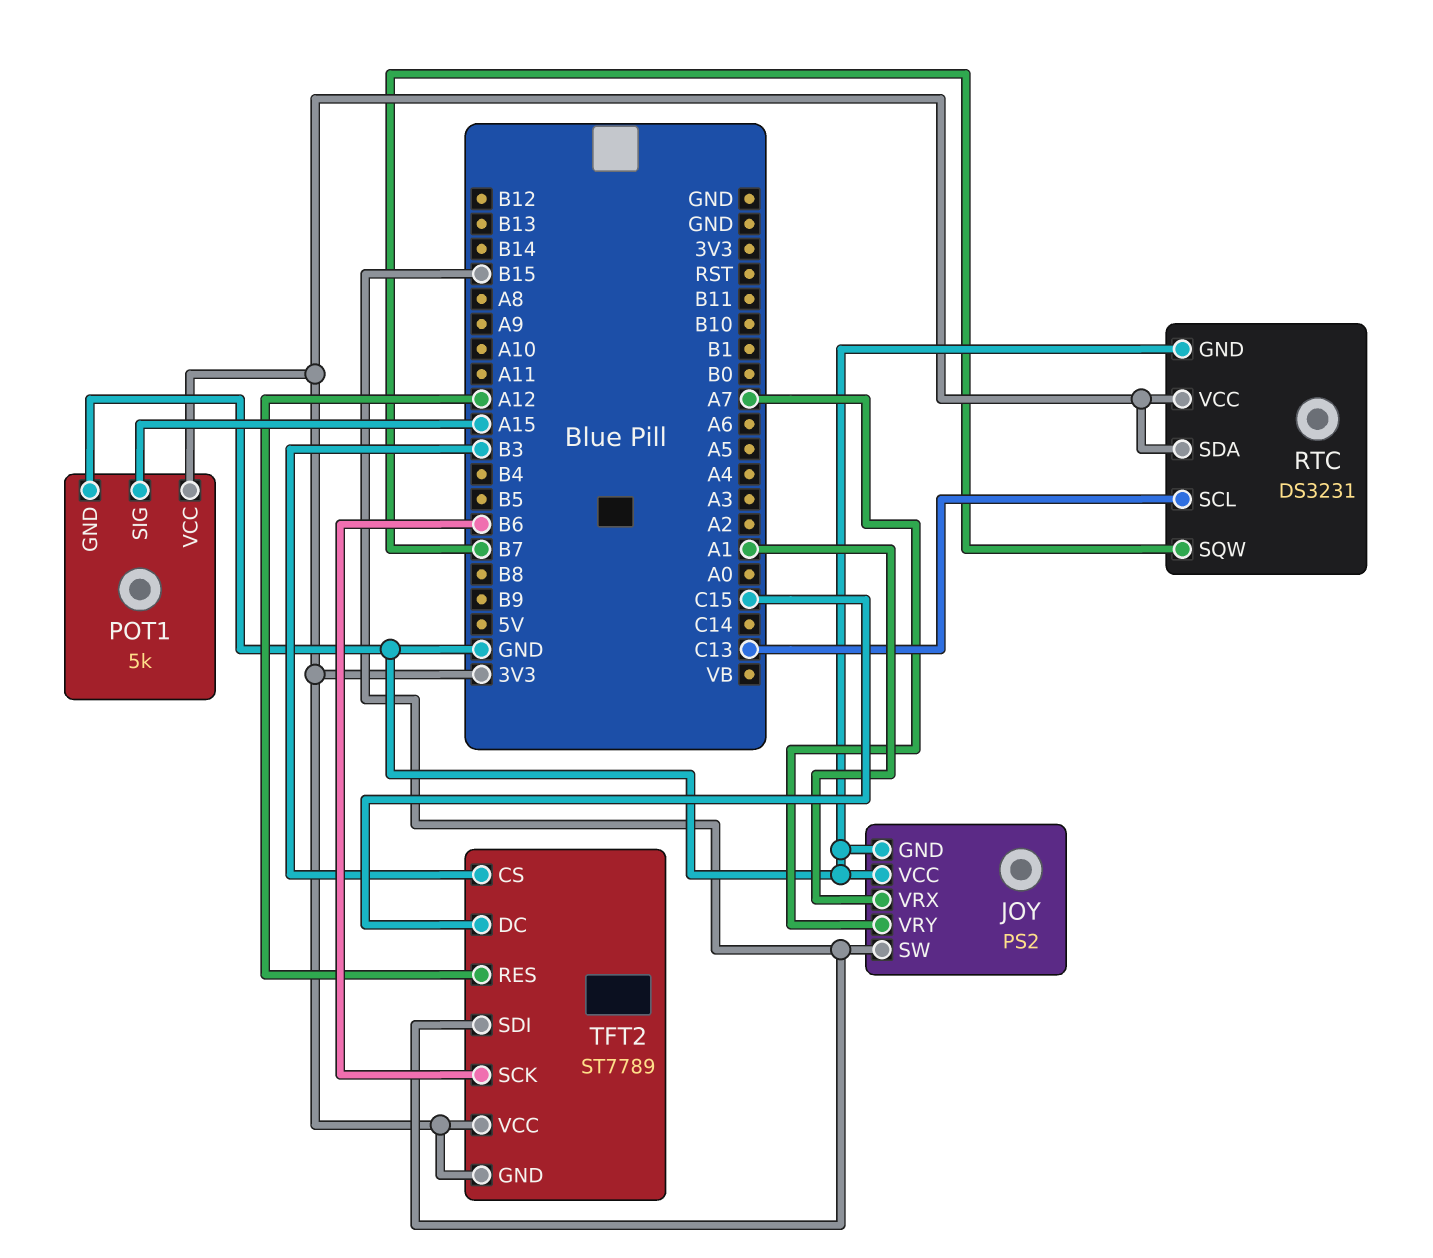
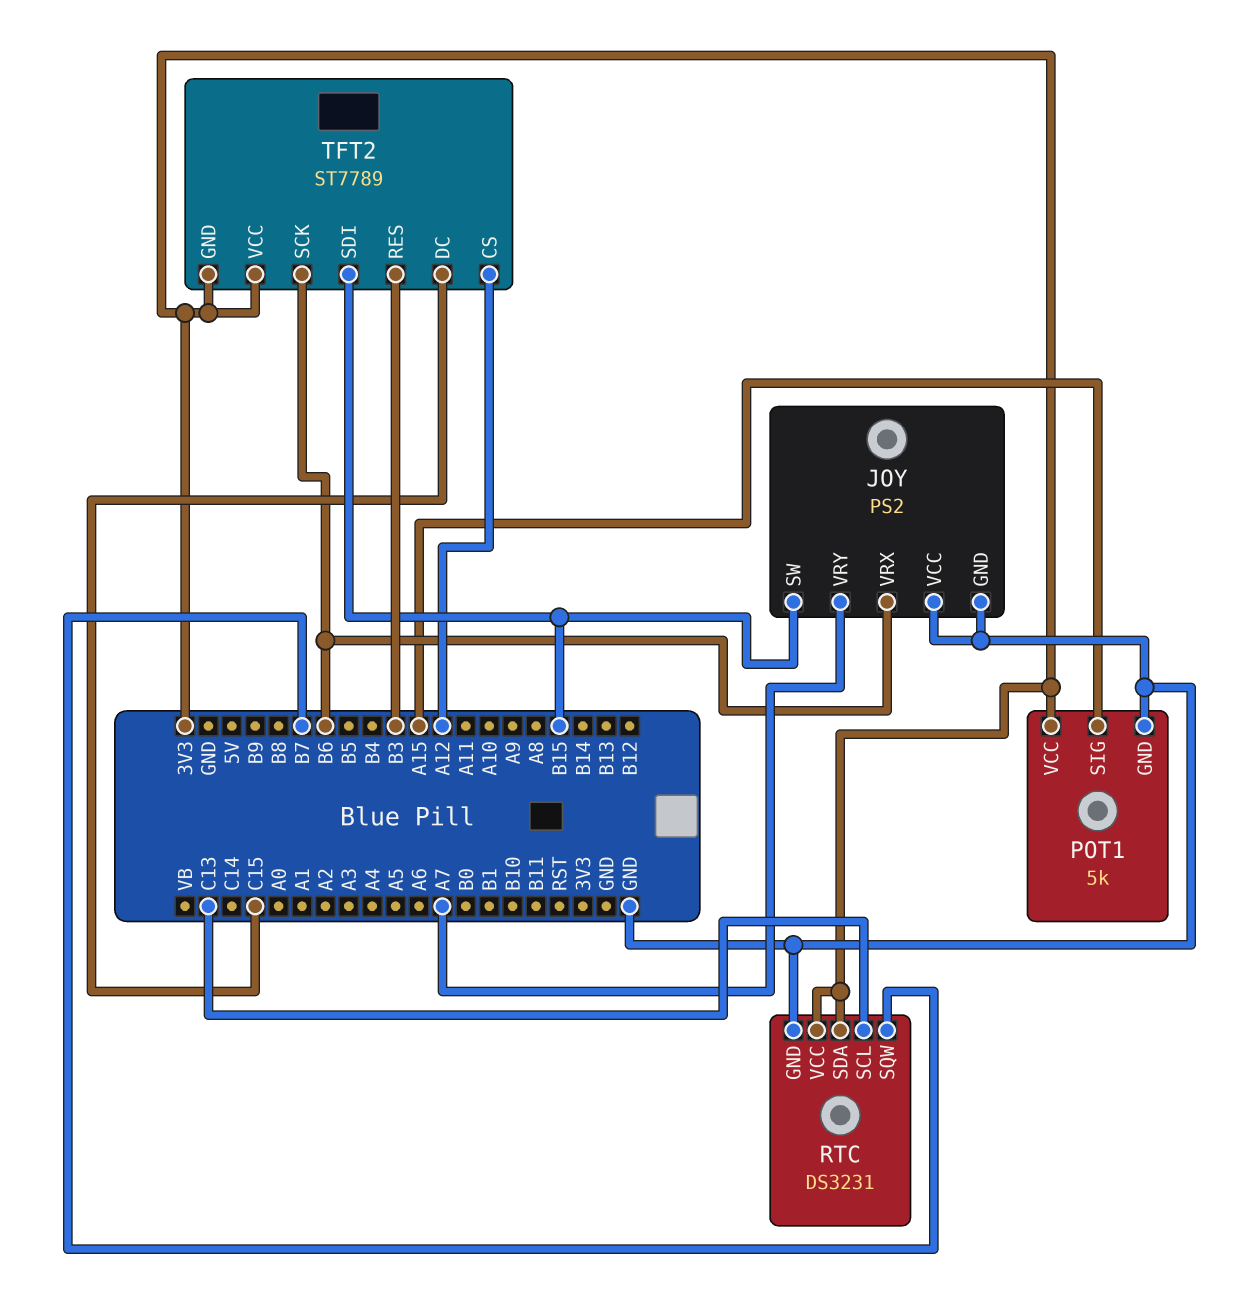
JOY pin VRX: A1 -> B6
TFT2 pin CS: B3 -> A12
TFT2 pin RES: A12 -> B3

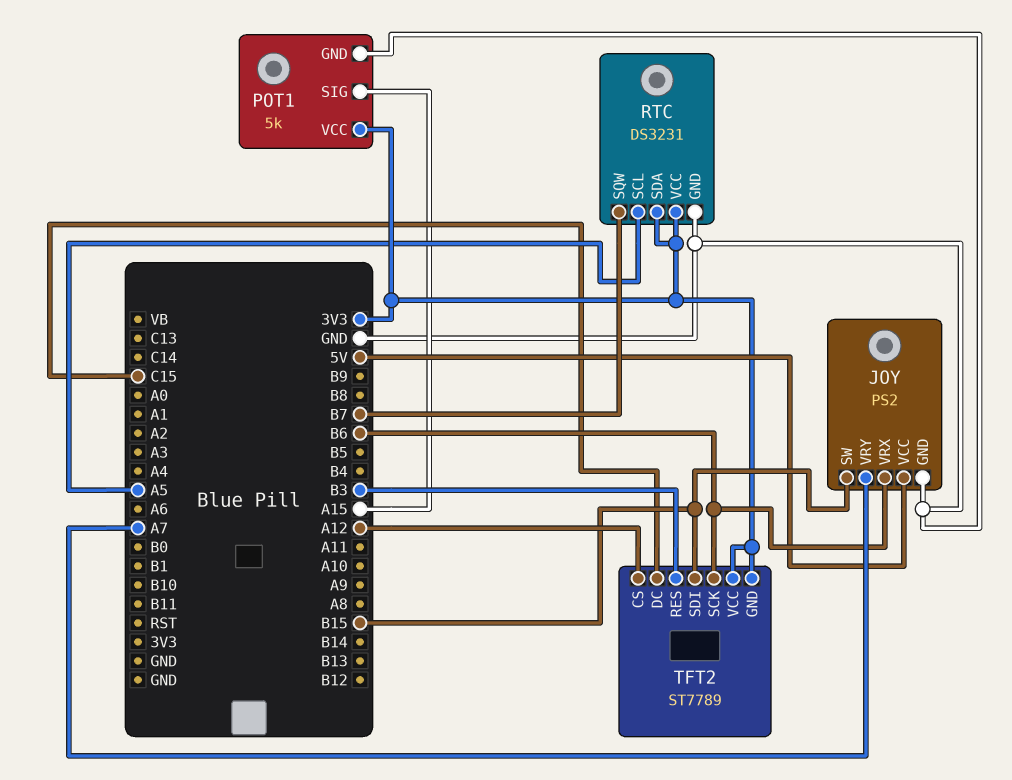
JOY pin VCC: GND -> 5V
RTC pin SCL: C13 -> A5

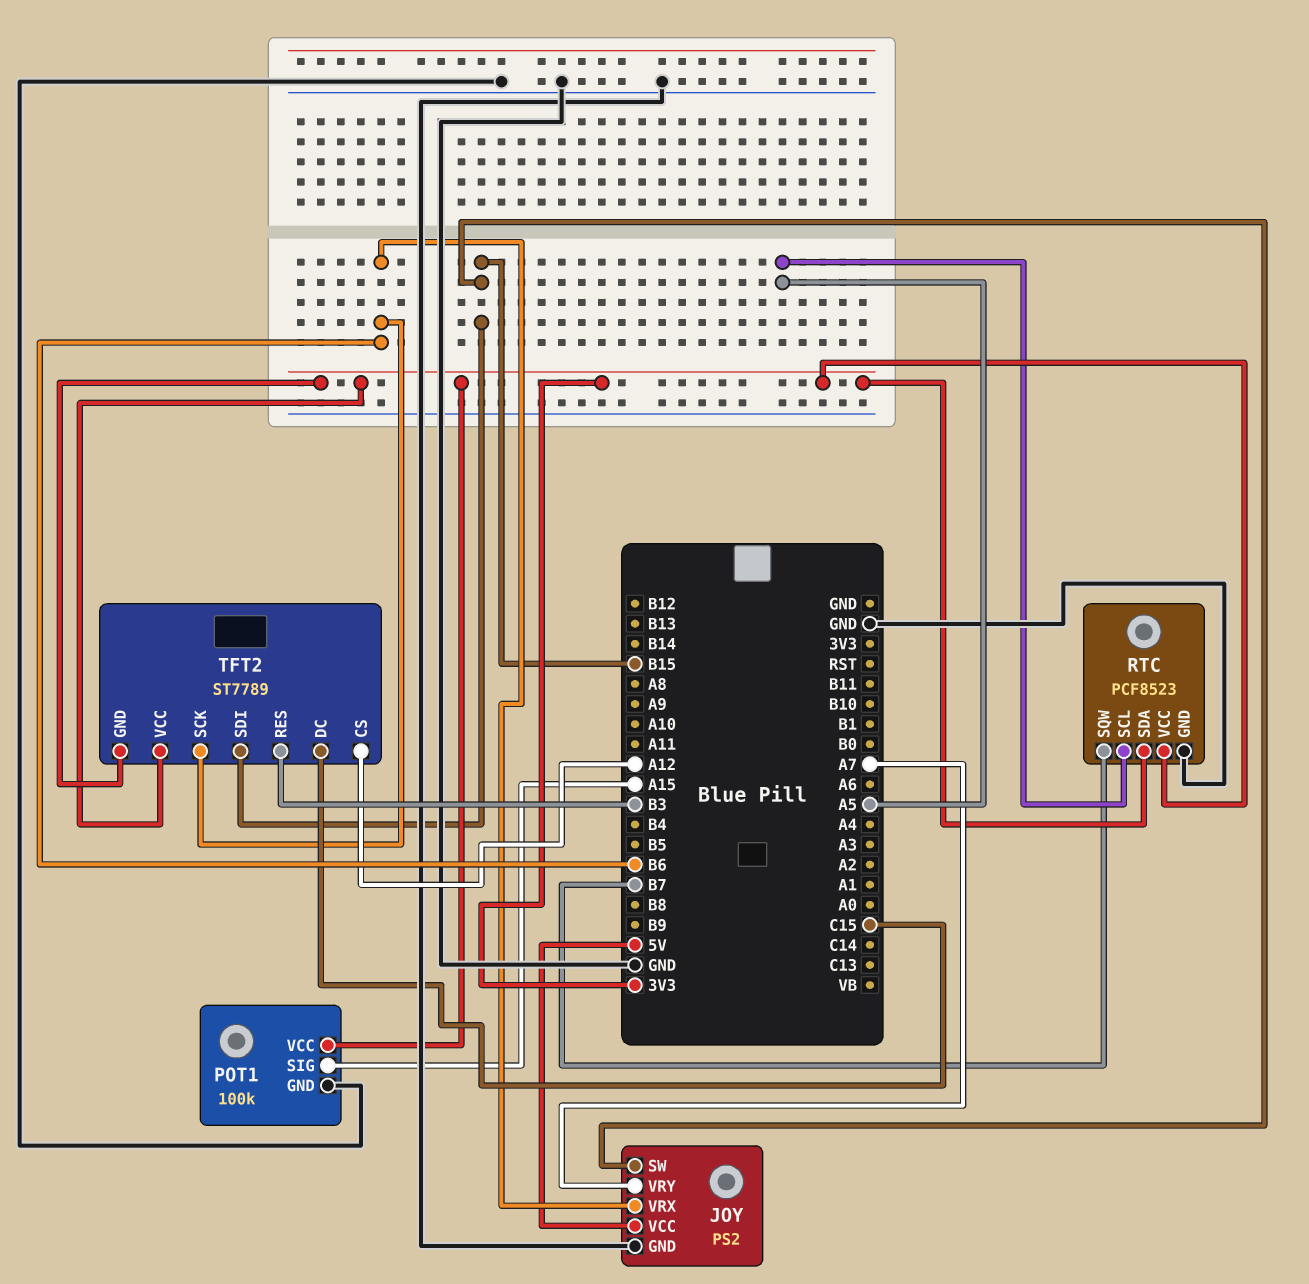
POT1: 5k -> 100k
RTC: DS3231 -> PCF8523

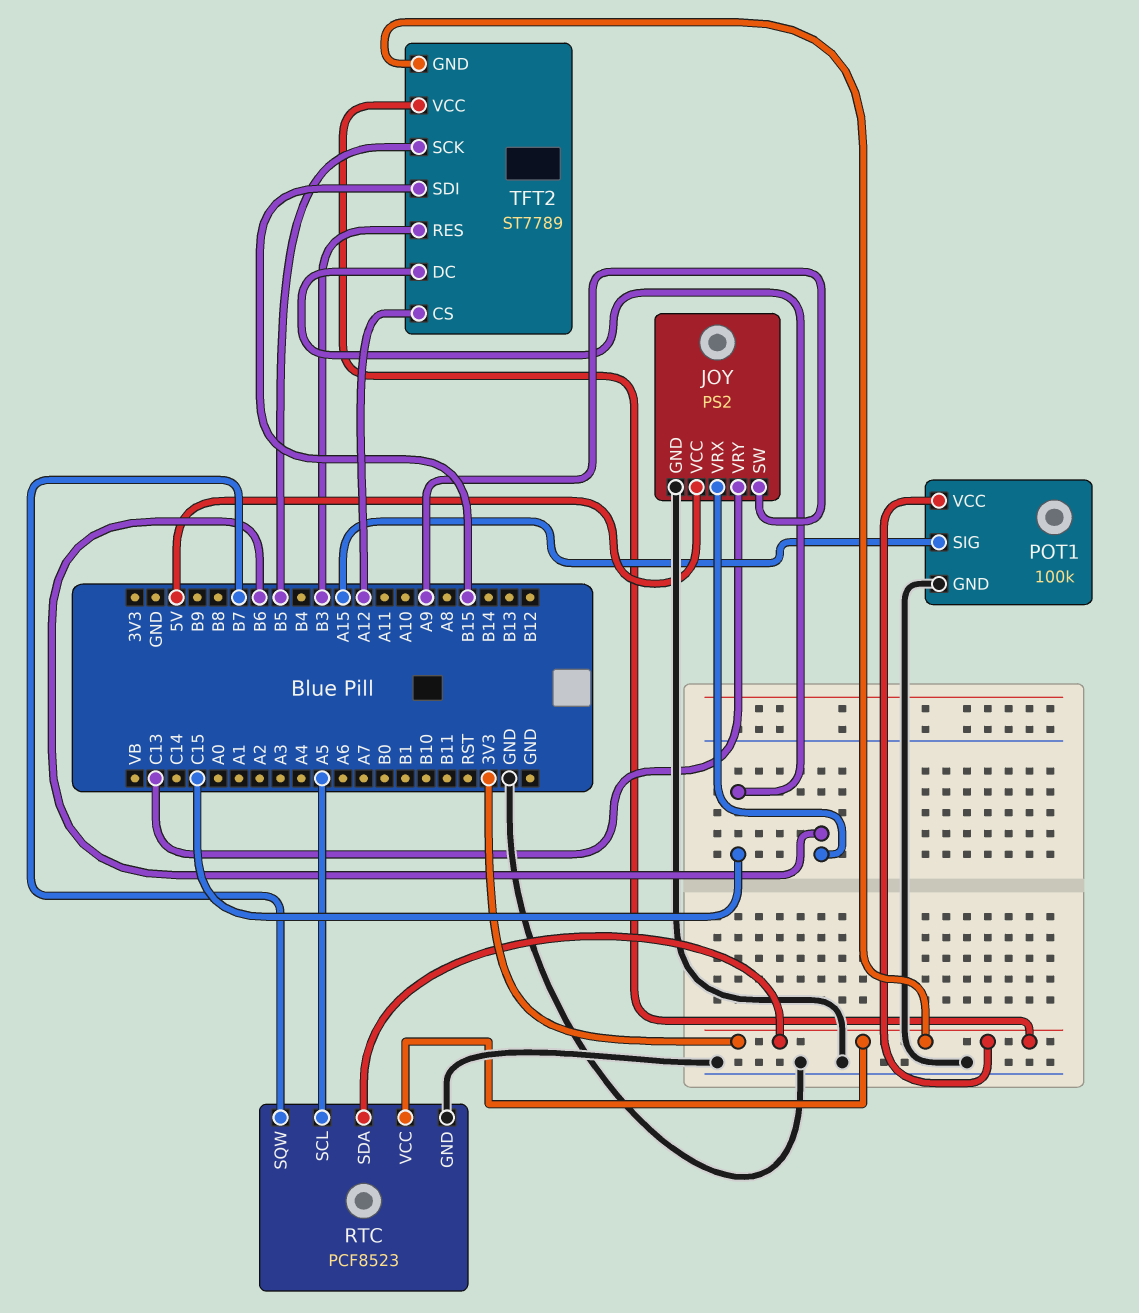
JOY pin SW: B15 -> A9
JOY pin VRY: A7 -> C13
TFT2 pin SCK: B6 -> B5

